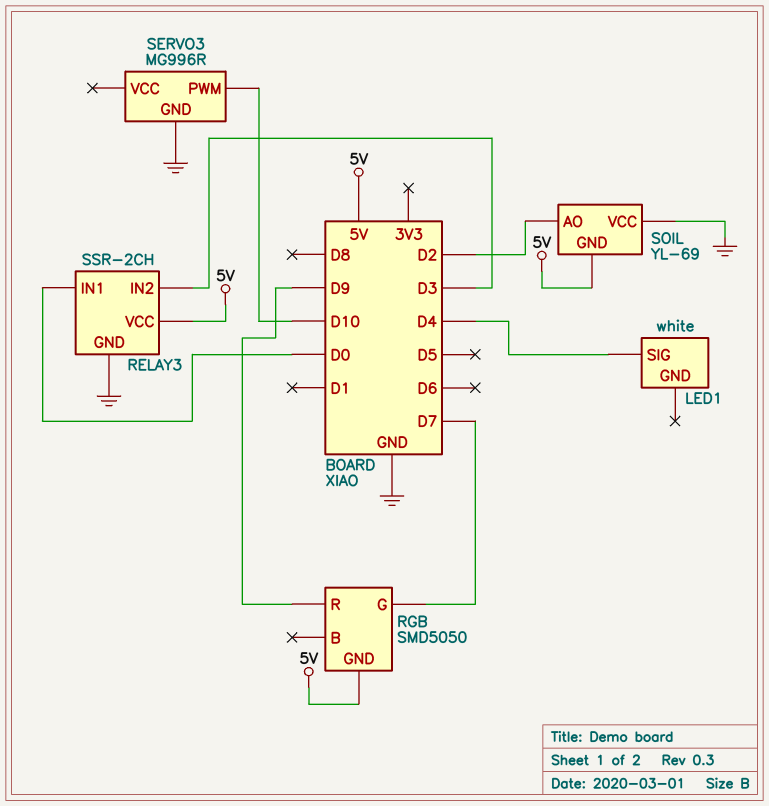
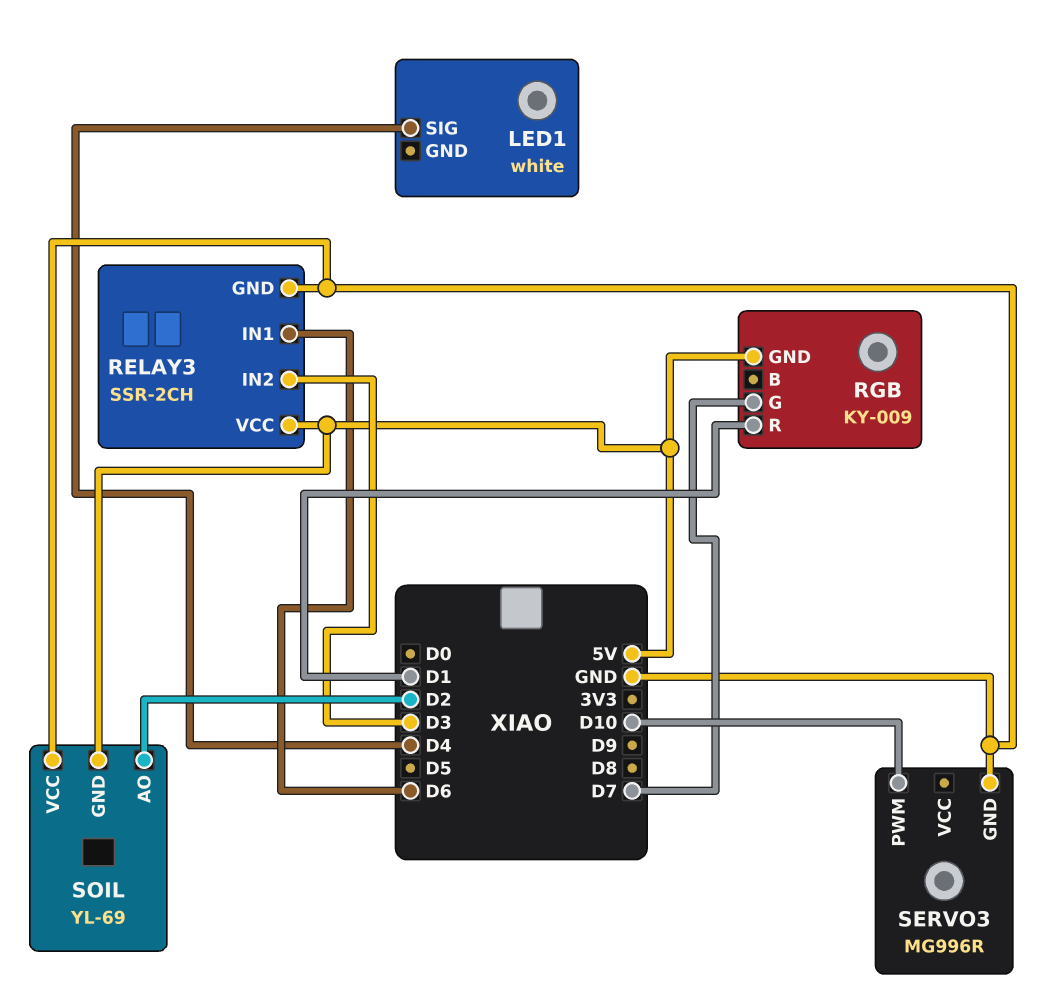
RELAY3 pin IN1: D0 -> D6
RGB: SMD5050 -> KY-009
RGB pin R: D9 -> D1

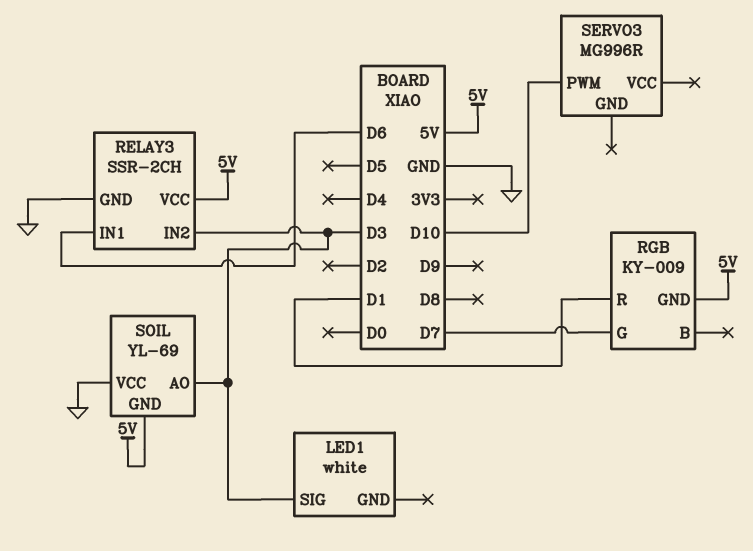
LED1 pin SIG: D4 -> D3
SERVO3 pin GND: GND -> none
SOIL pin AO: D2 -> D3

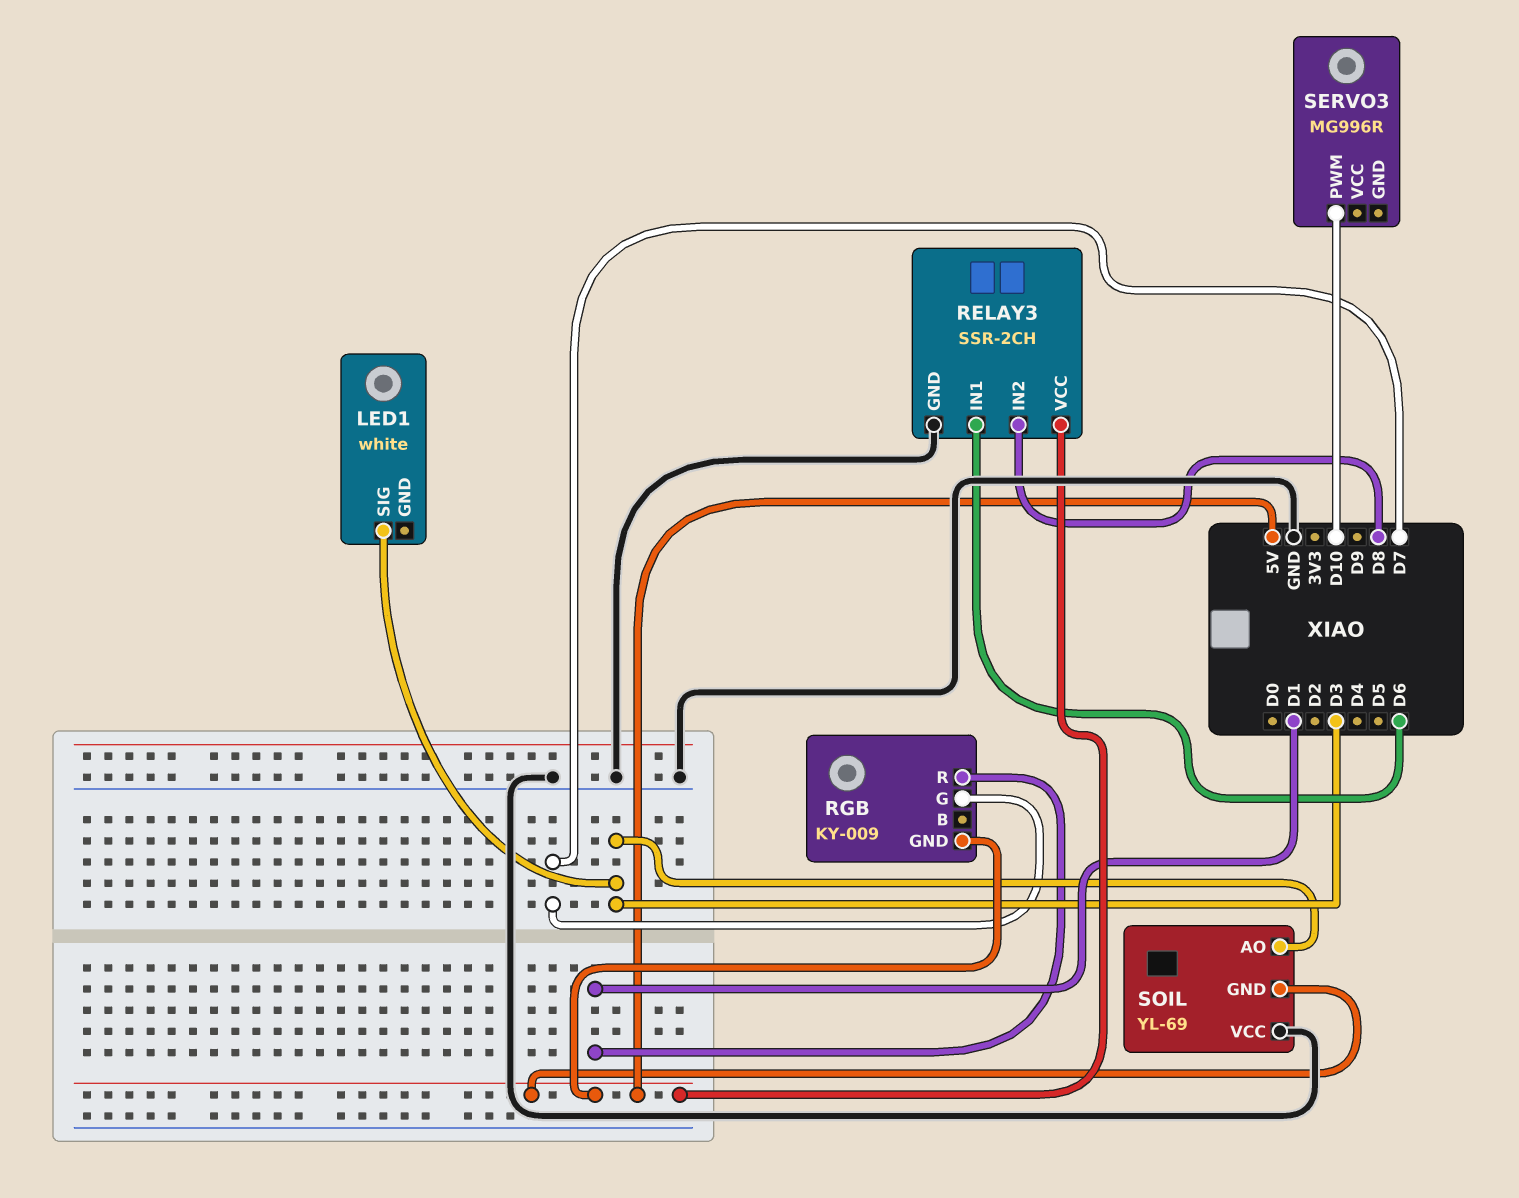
RELAY3 pin IN2: D3 -> D8

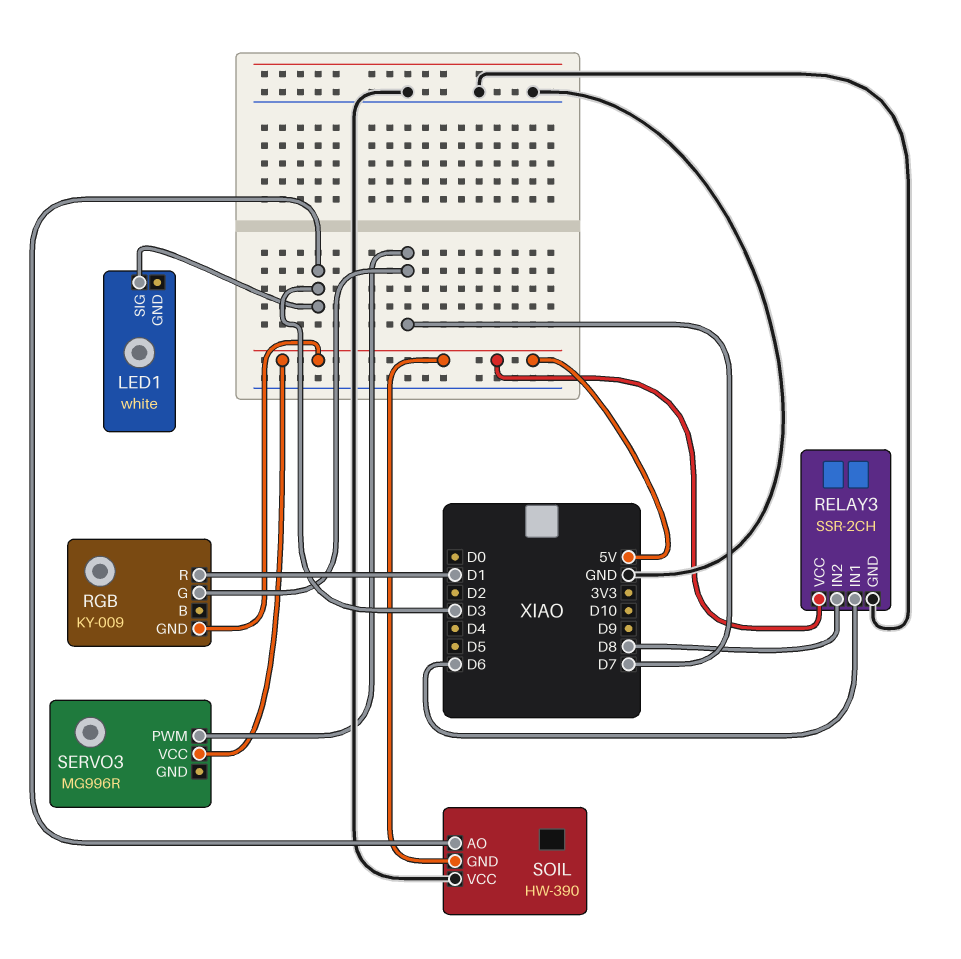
SERVO3 pin PWM: D10 -> D7
SERVO3 pin VCC: none -> 5V
SOIL: YL-69 -> HW-390

